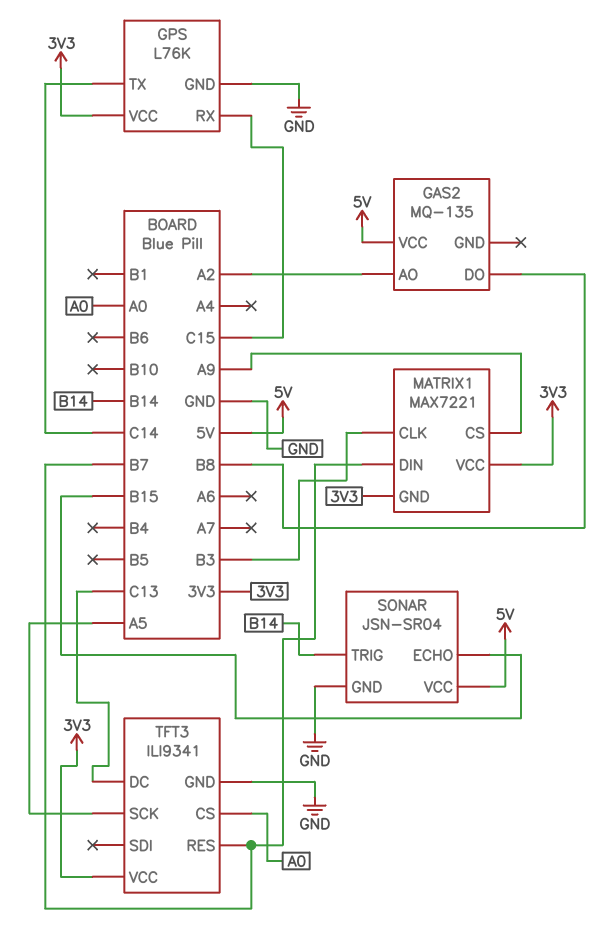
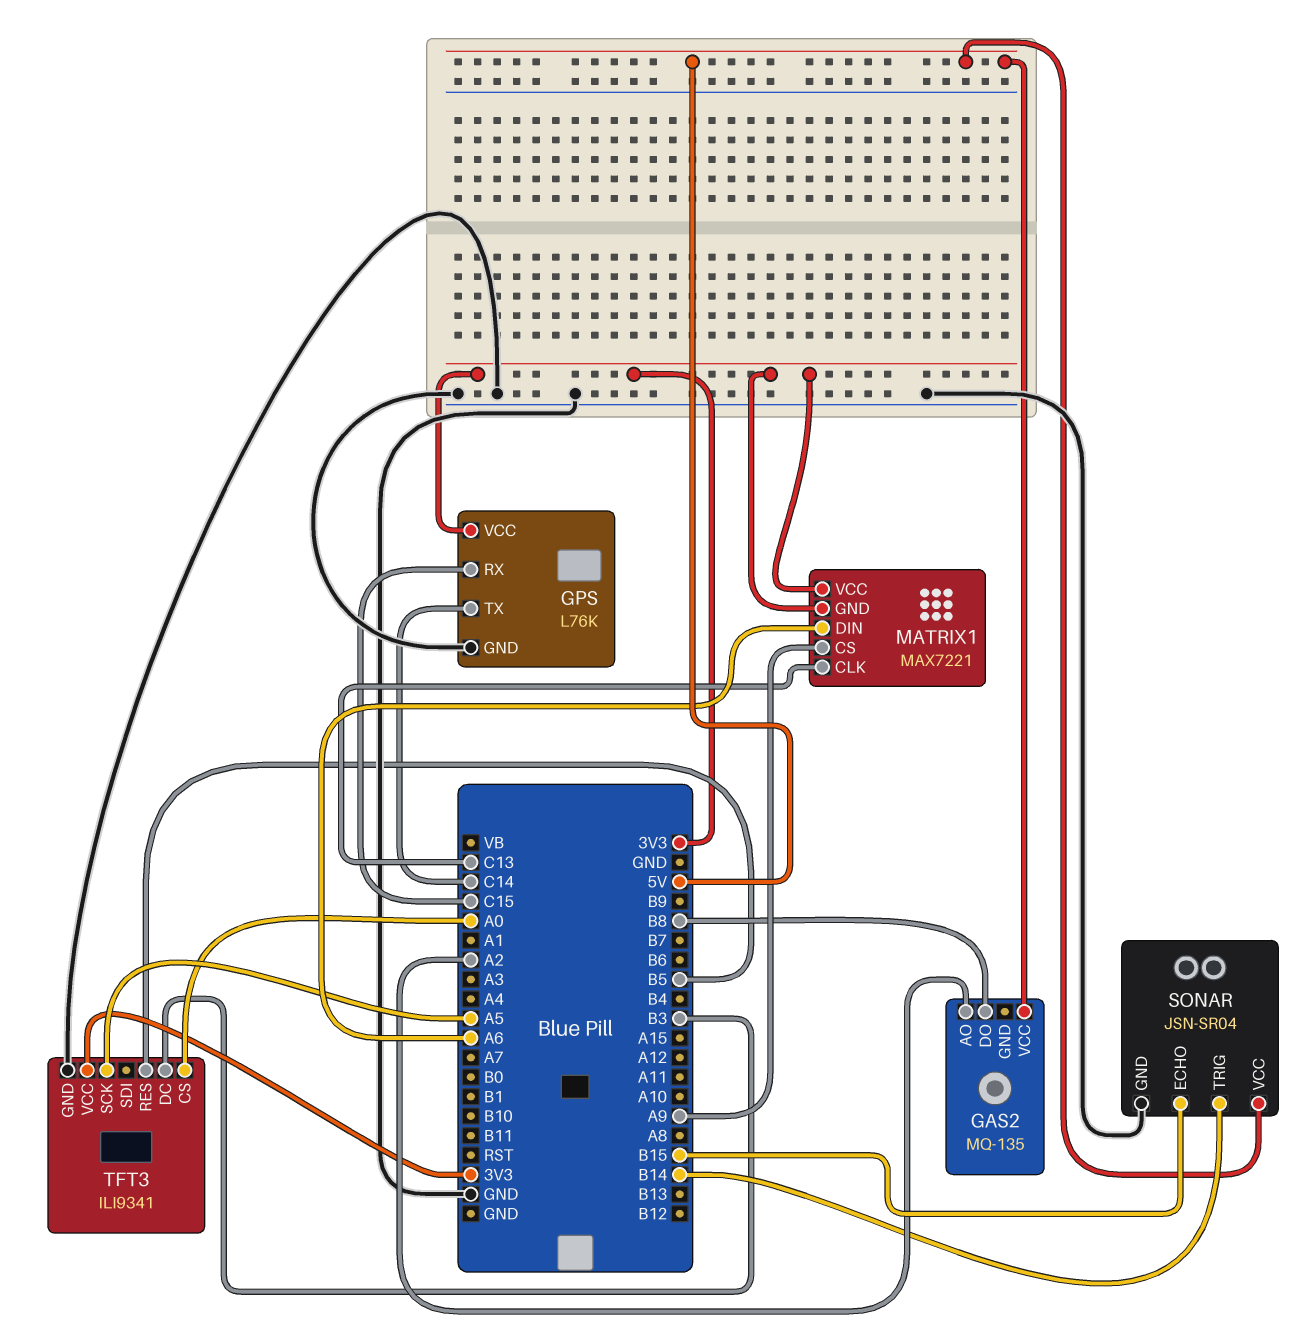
MATRIX1 pin CLK: B3 -> C13
MATRIX1 pin DIN: B7 -> A6
TFT3 pin DC: C13 -> B3
TFT3 pin RES: B7 -> B5

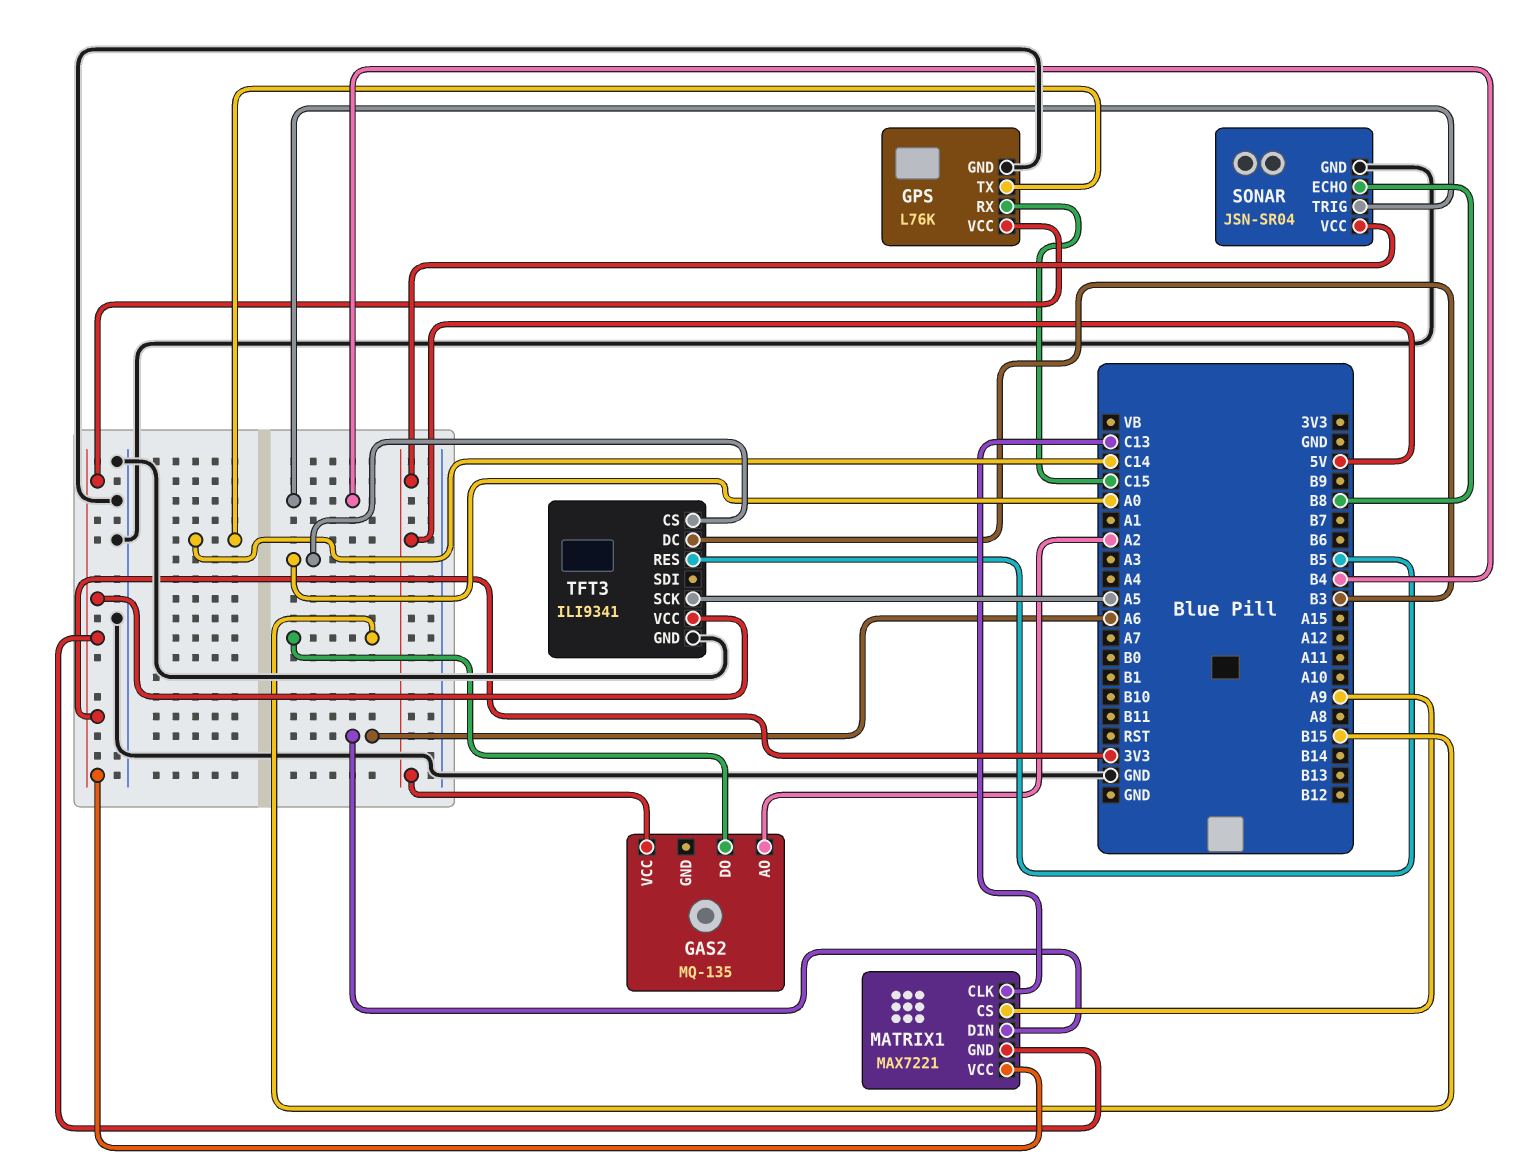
GAS2 pin DO: B8 -> B15
SONAR pin ECHO: B15 -> B8
SONAR pin TRIG: B14 -> B4

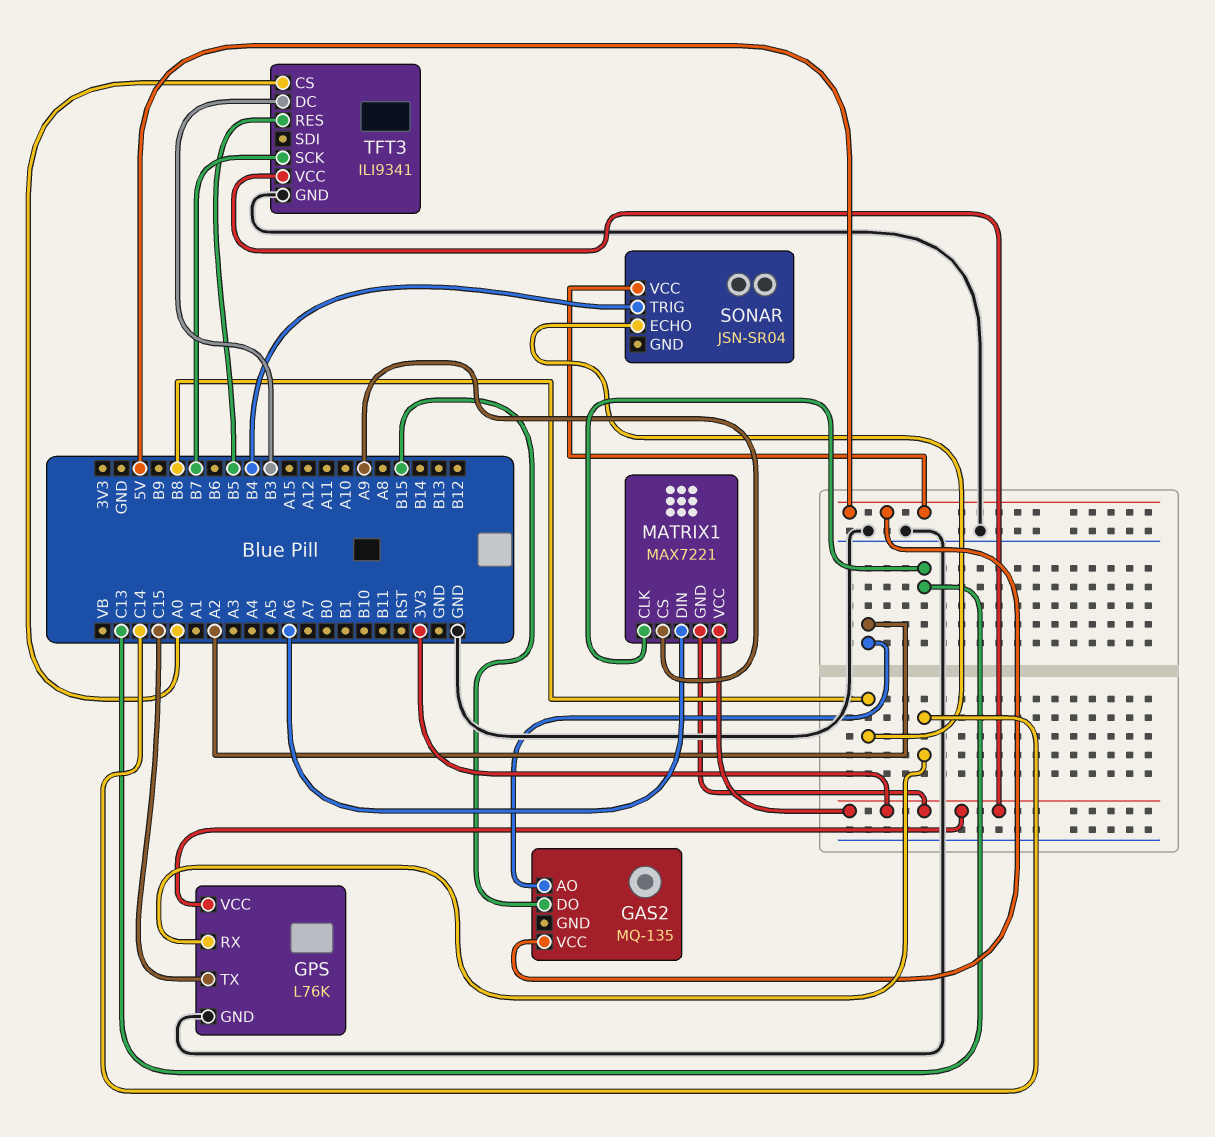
GPS pin RX: C15 -> C14
GPS pin TX: C14 -> C15
SONAR pin GND: GND -> none
TFT3 pin SCK: A5 -> B7

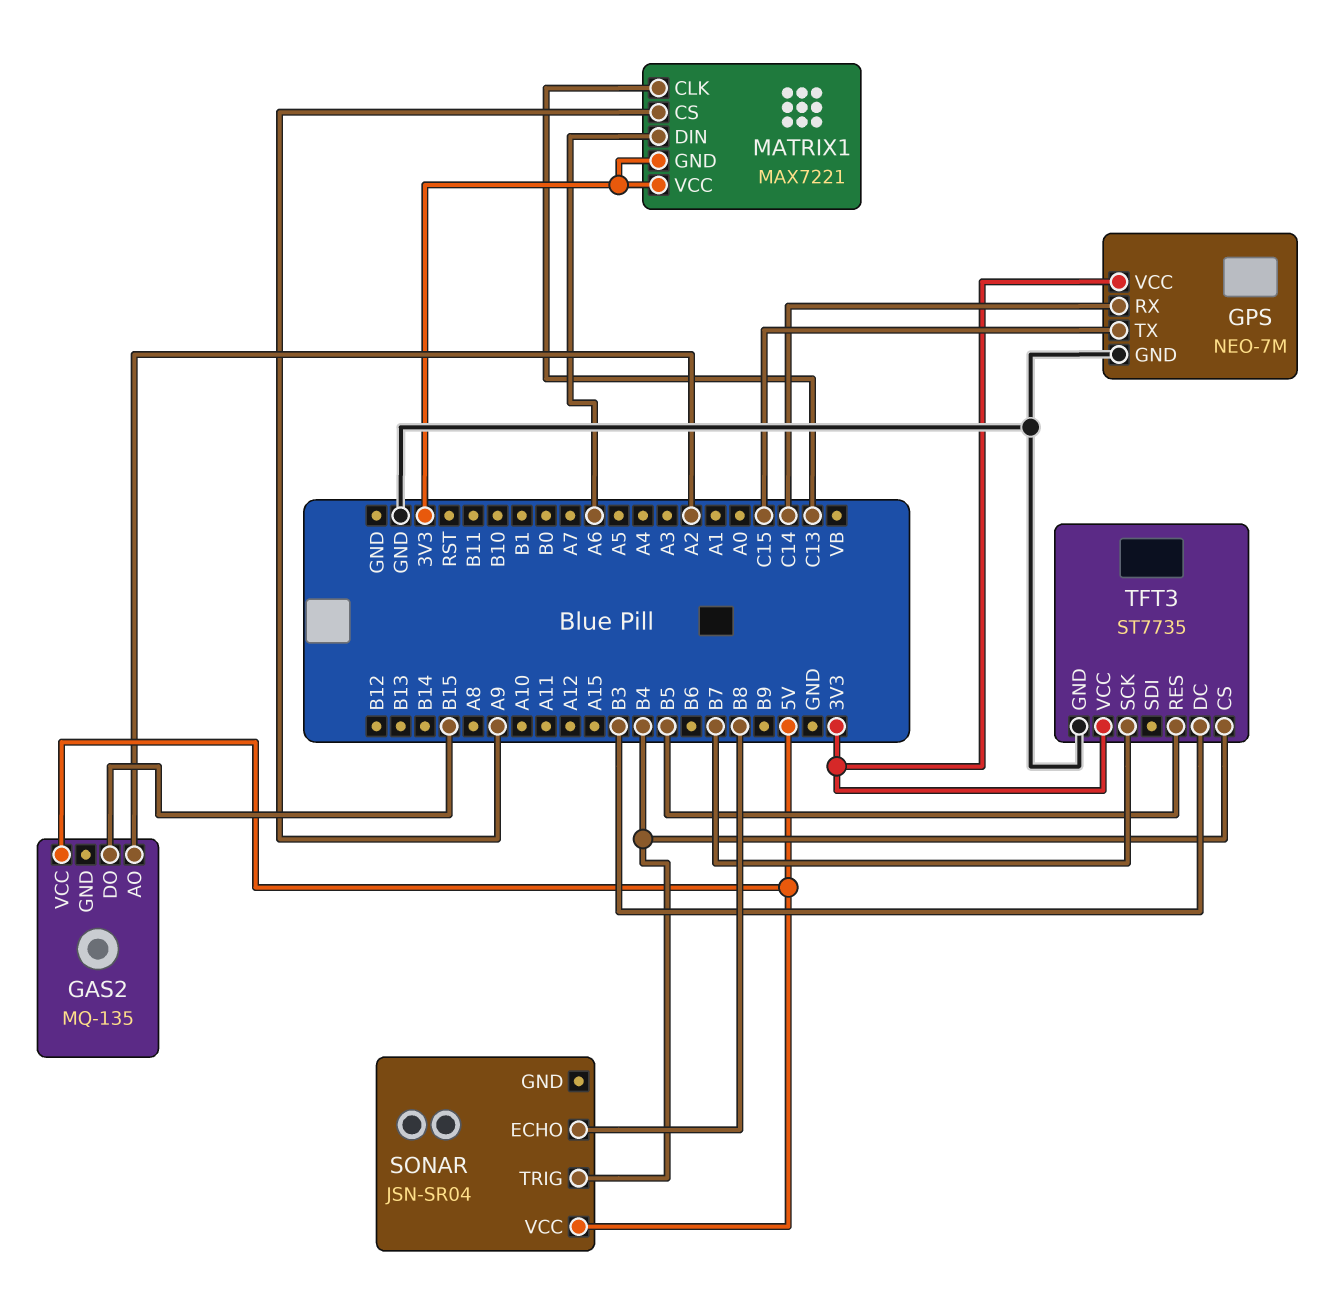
GPS: L76K -> NEO-7M
TFT3: ILI9341 -> ST7735
TFT3 pin CS: A0 -> B4

